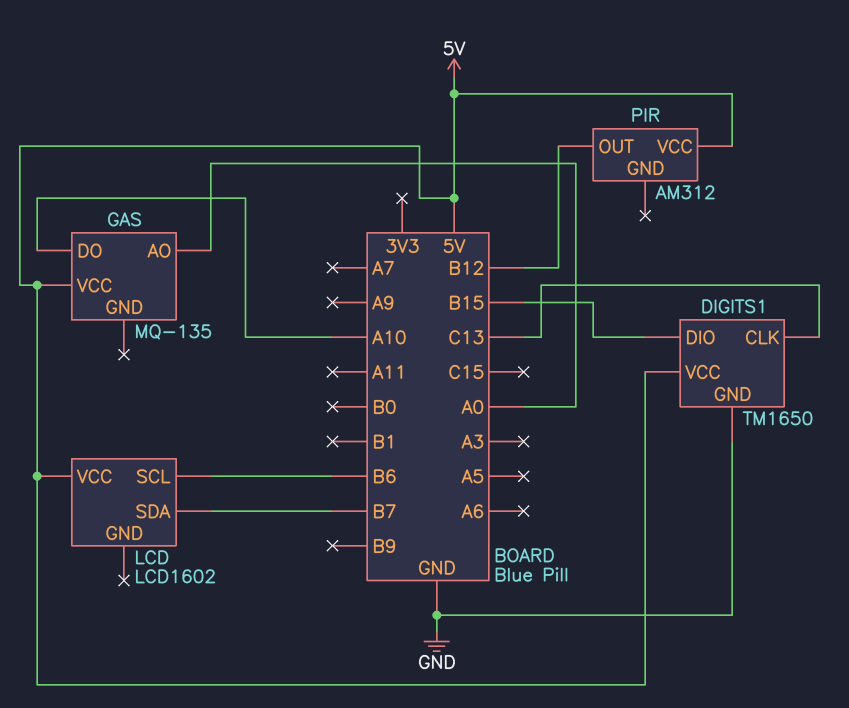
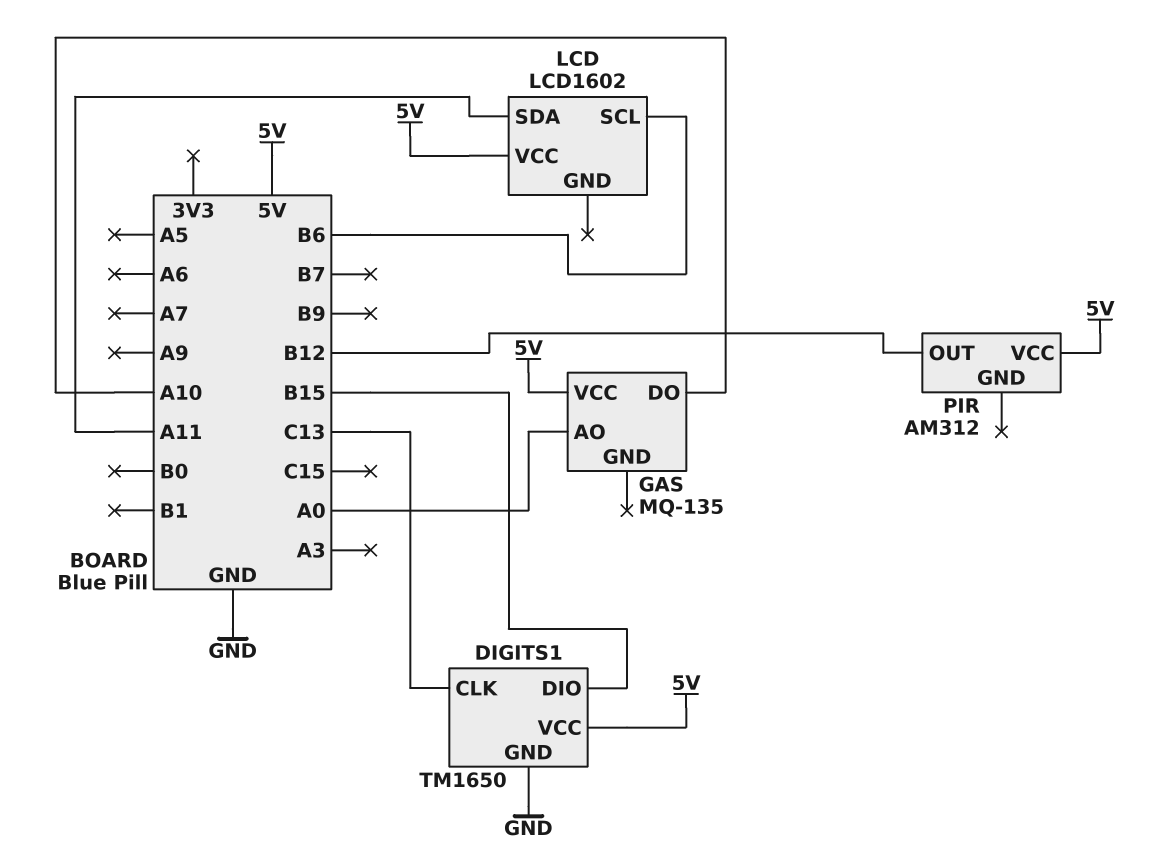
LCD pin SDA: B7 -> A11

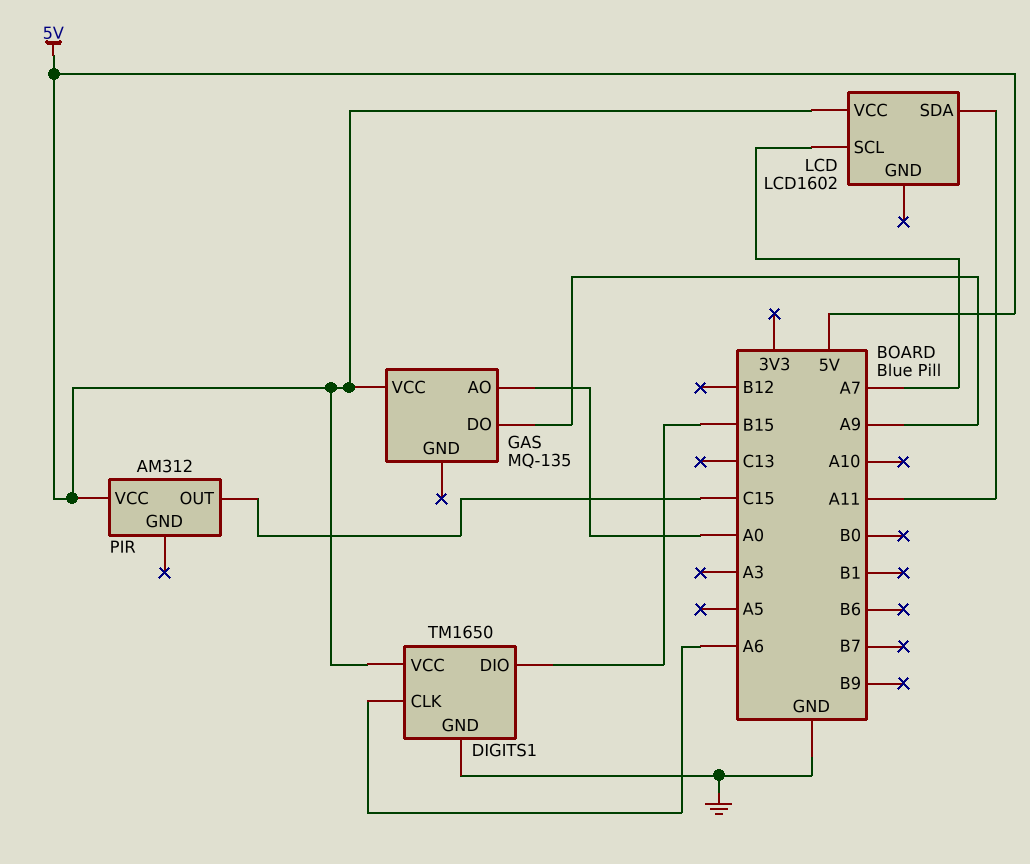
DIGITS1 pin CLK: C13 -> A6
GAS pin DO: A10 -> A9
LCD pin SCL: B6 -> A7
PIR pin OUT: B12 -> C15

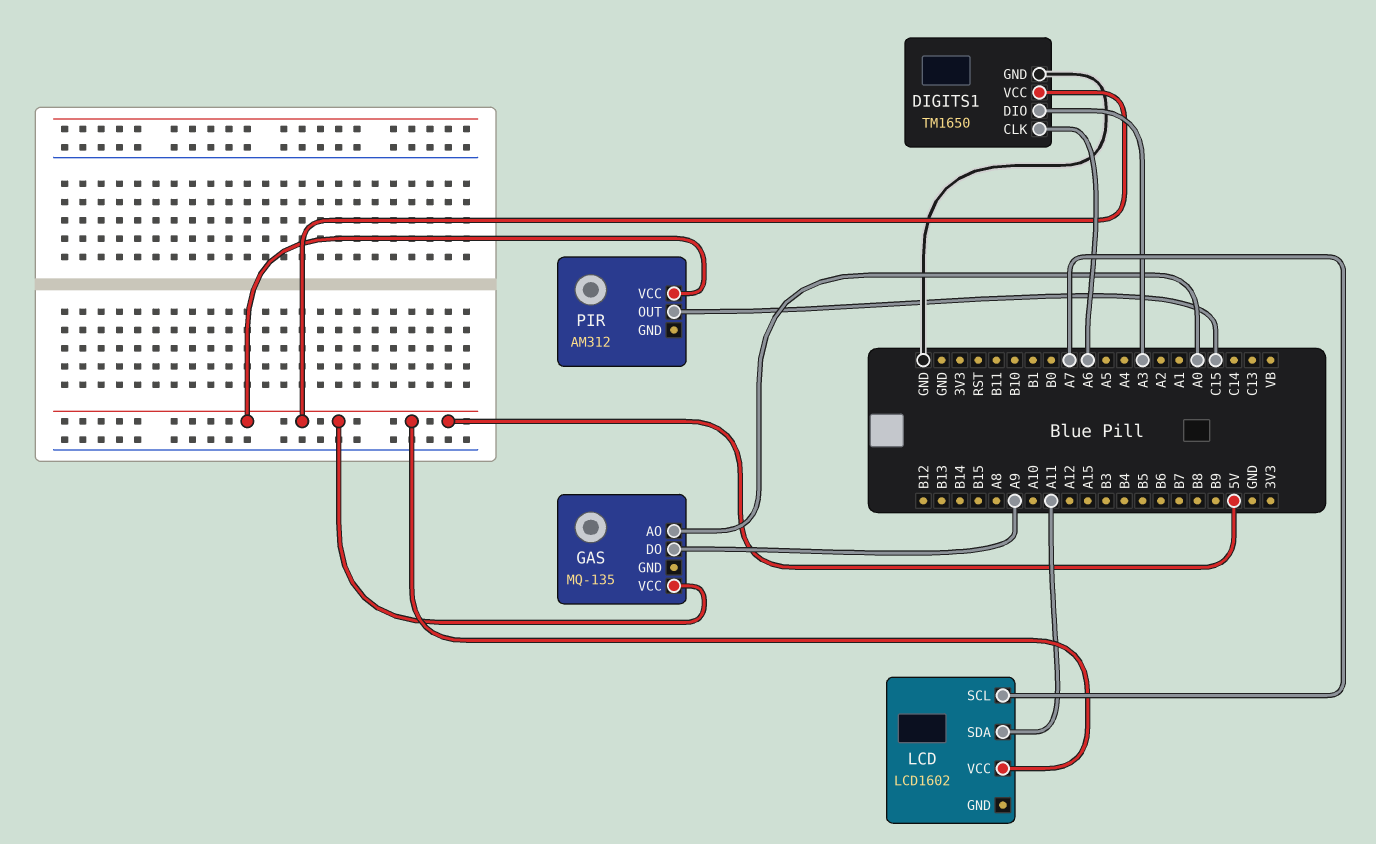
DIGITS1 pin DIO: B15 -> A3

